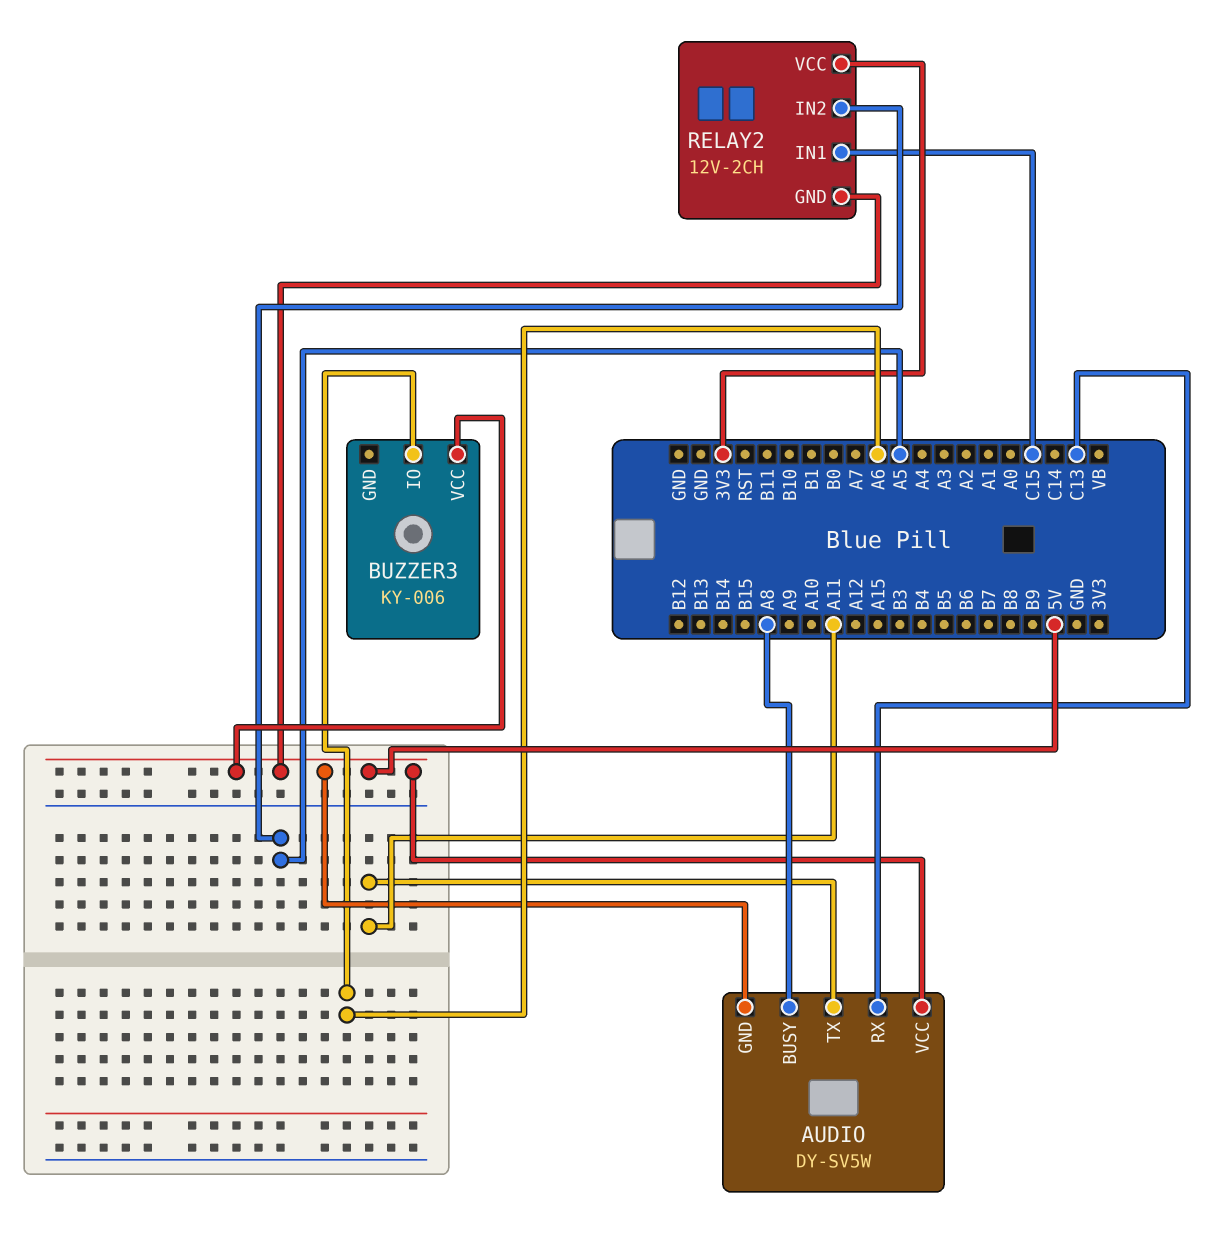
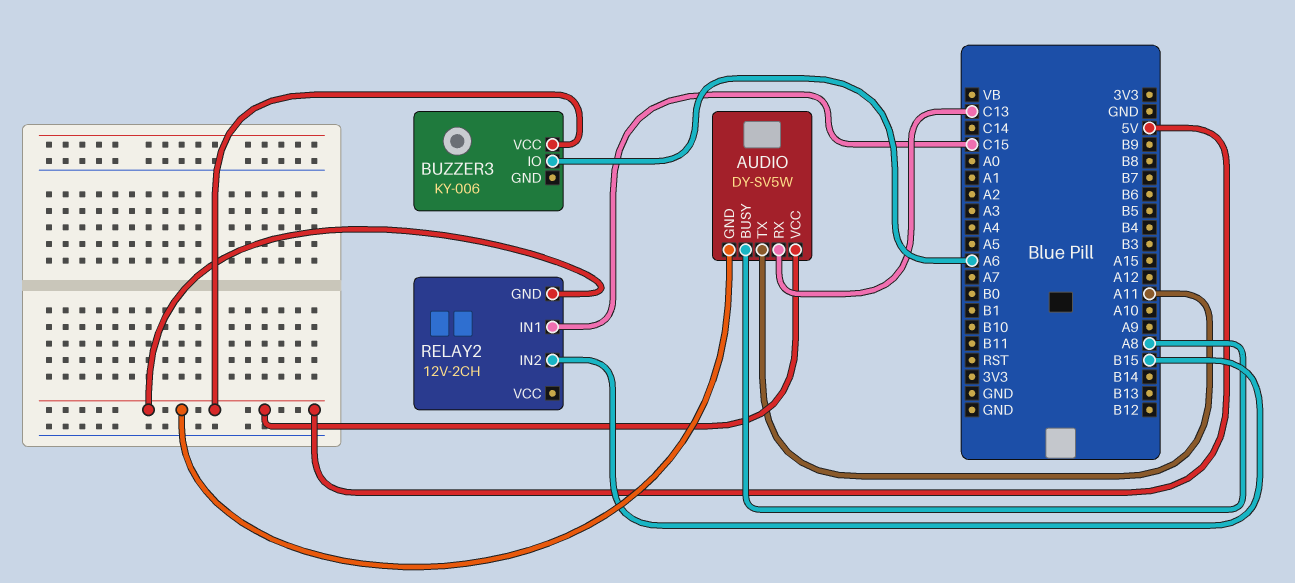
RELAY2 pin IN2: A5 -> B15
RELAY2 pin VCC: 3V3 -> none

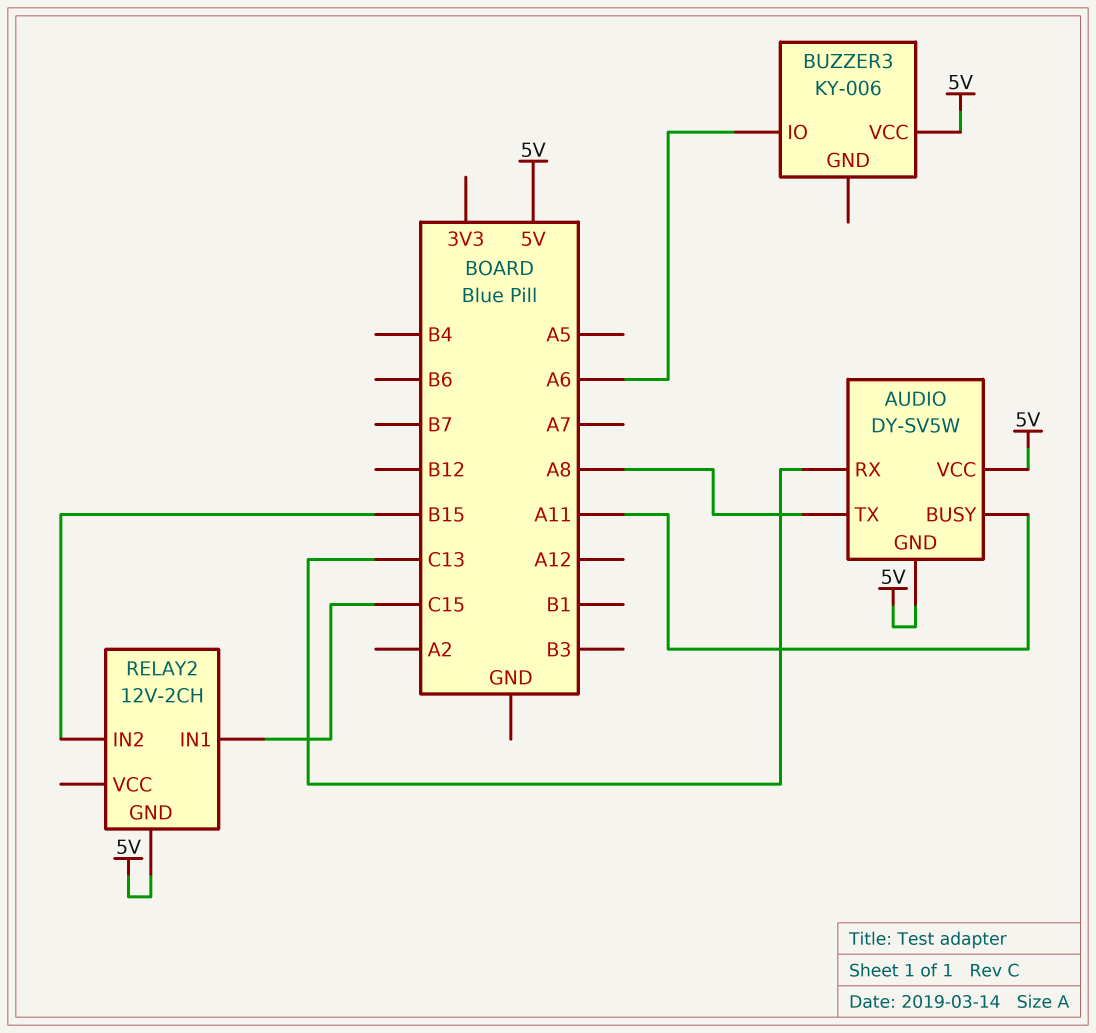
AUDIO pin BUSY: A8 -> A11
AUDIO pin TX: A11 -> A8

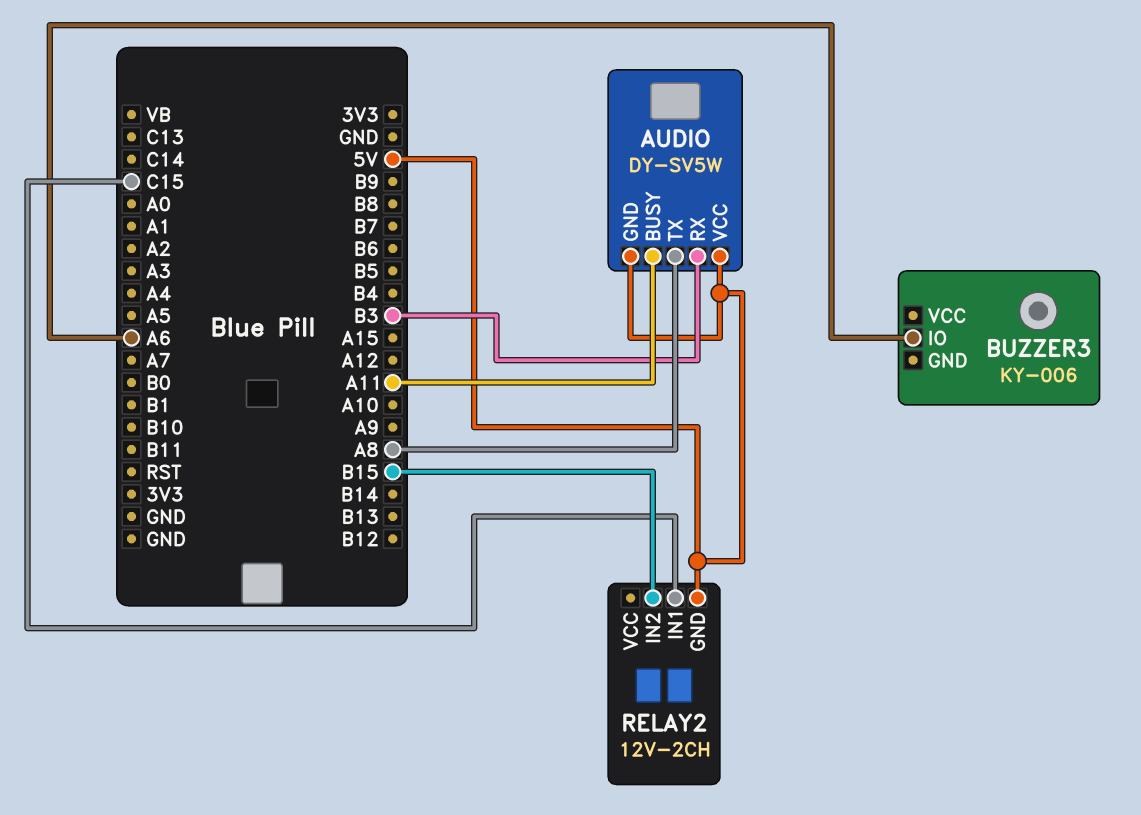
AUDIO pin RX: C13 -> B3
BUZZER3 pin VCC: 5V -> none

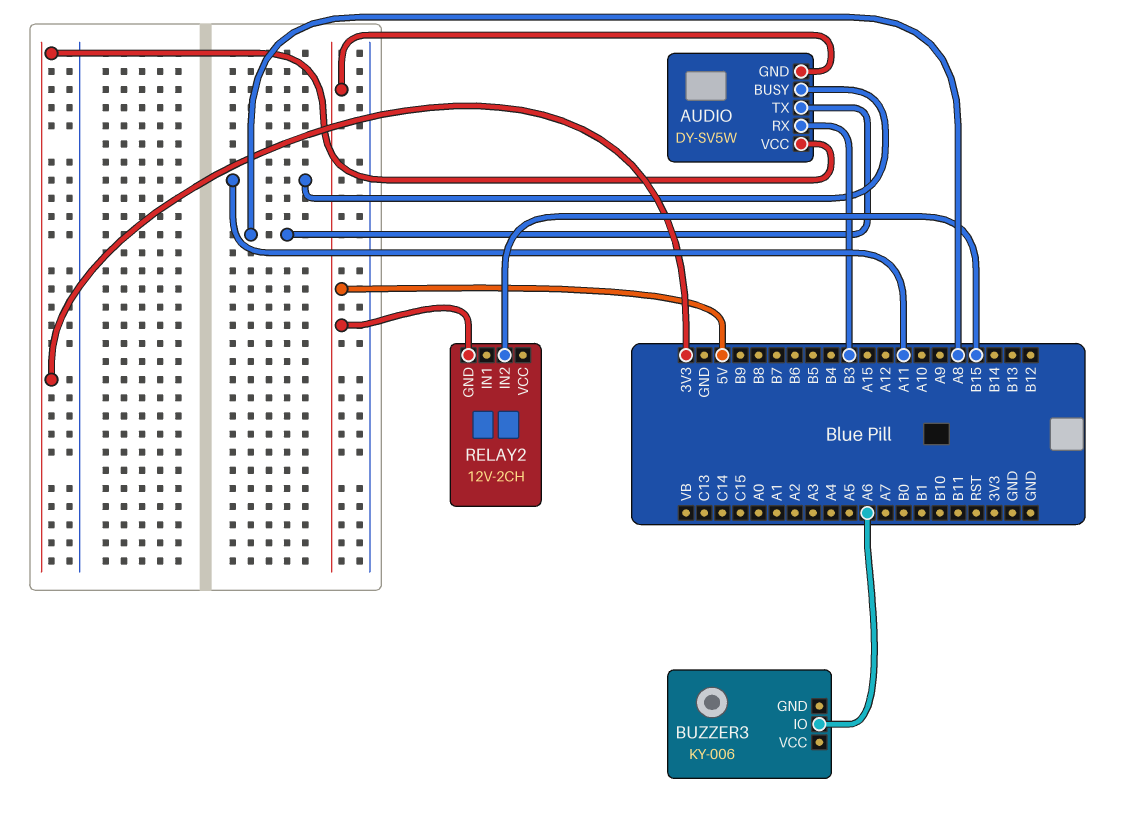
AUDIO pin VCC: 5V -> 3V3
RELAY2 pin IN1: C15 -> none

